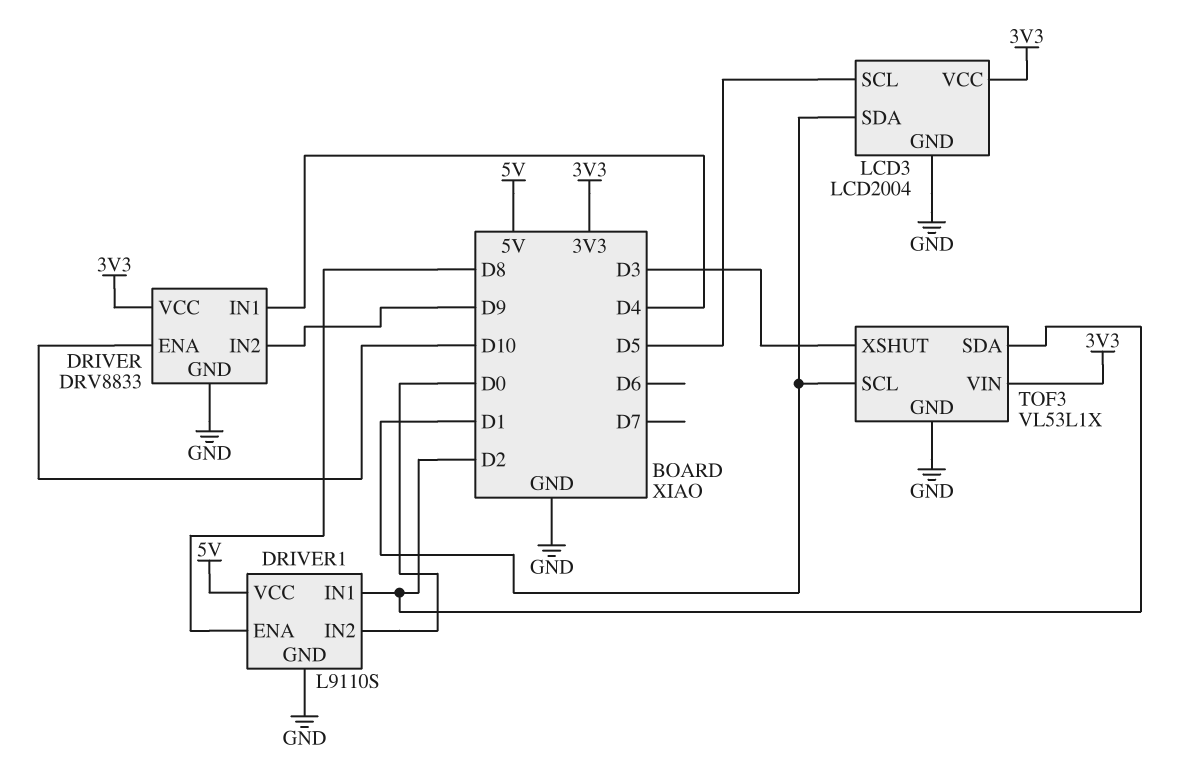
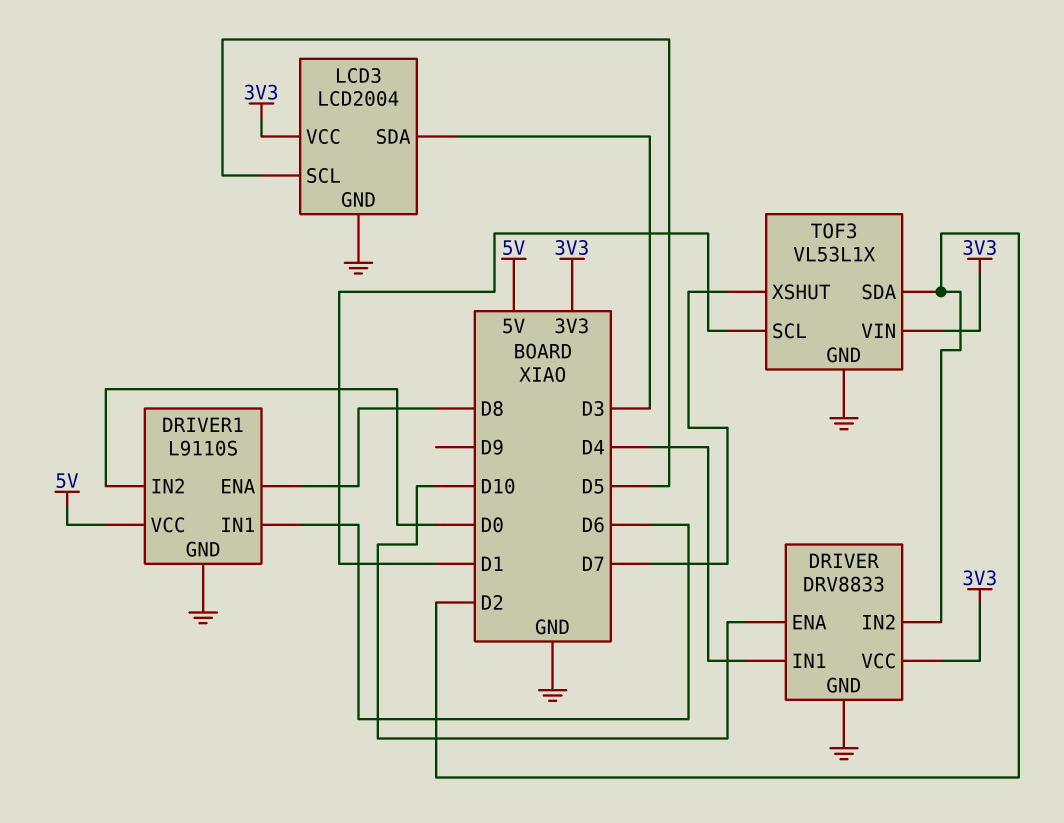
DRIVER pin IN2: D9 -> D2
DRIVER1 pin IN1: D2 -> D6
LCD3 pin SDA: D1 -> D3
TOF3 pin XSHUT: D3 -> D7

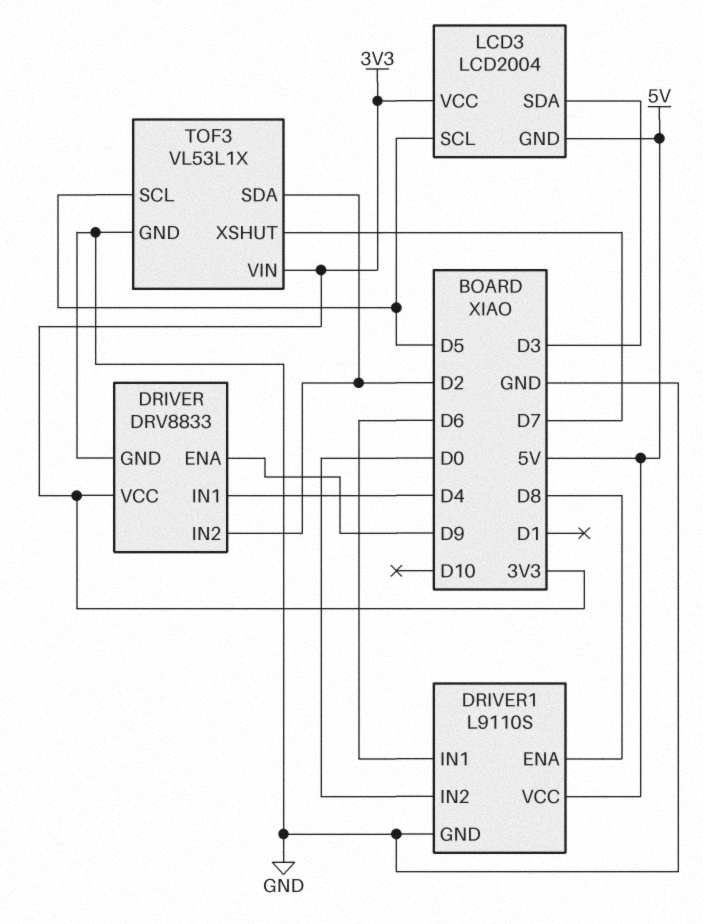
DRIVER pin ENA: D10 -> D9
LCD3 pin GND: GND -> 5V
TOF3 pin SCL: D1 -> D5

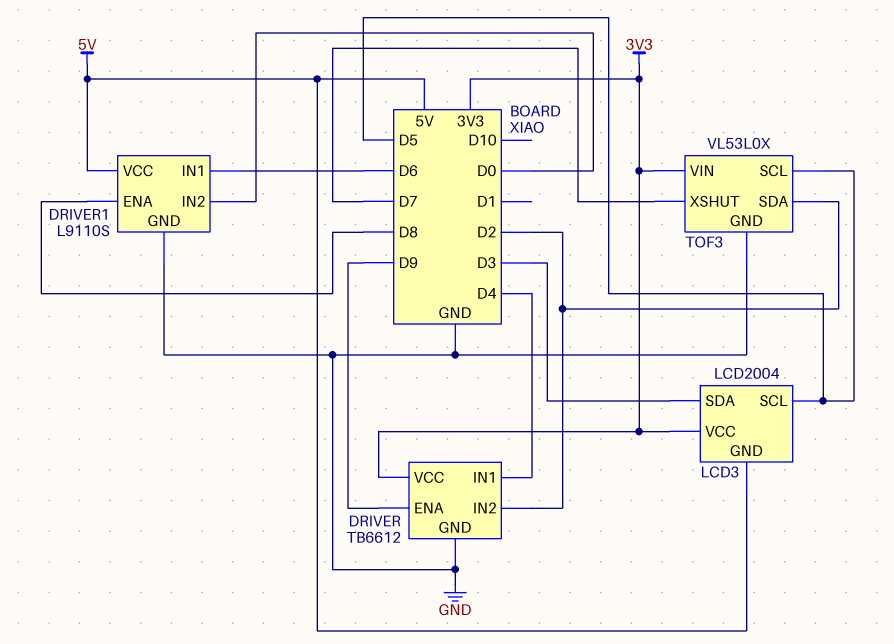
DRIVER: DRV8833 -> TB6612
TOF3: VL53L1X -> VL53L0X

